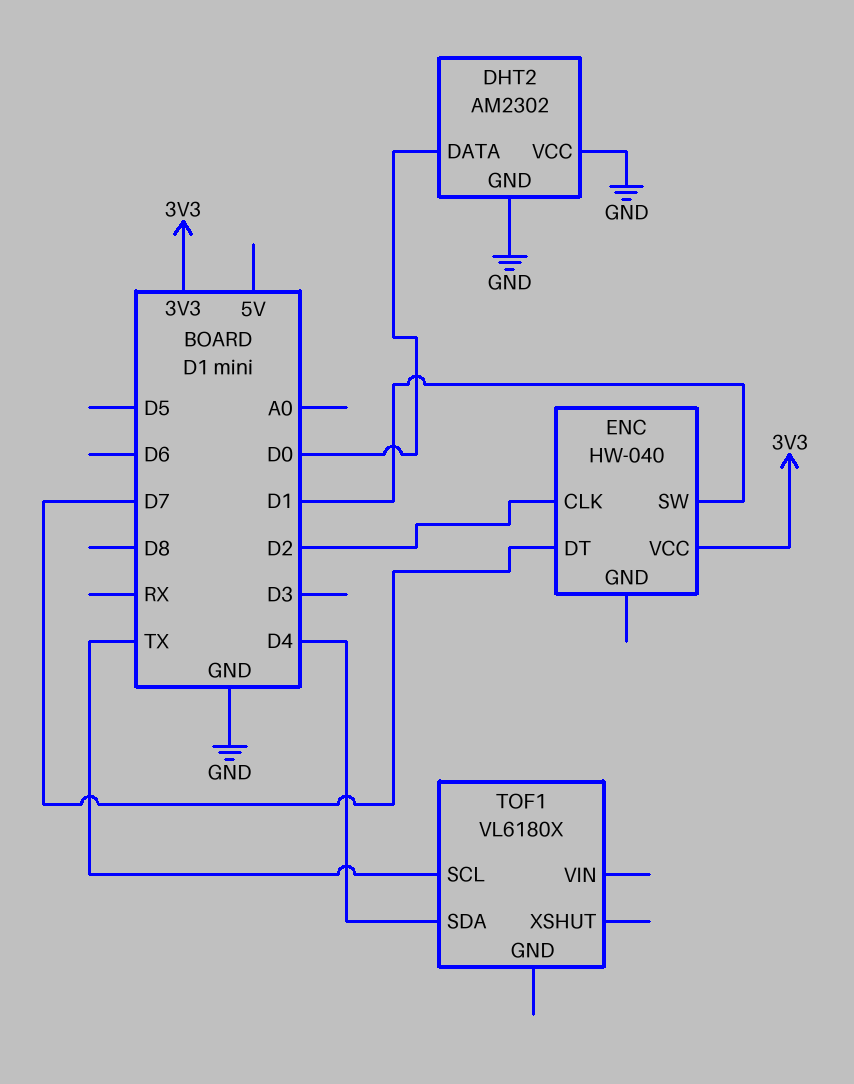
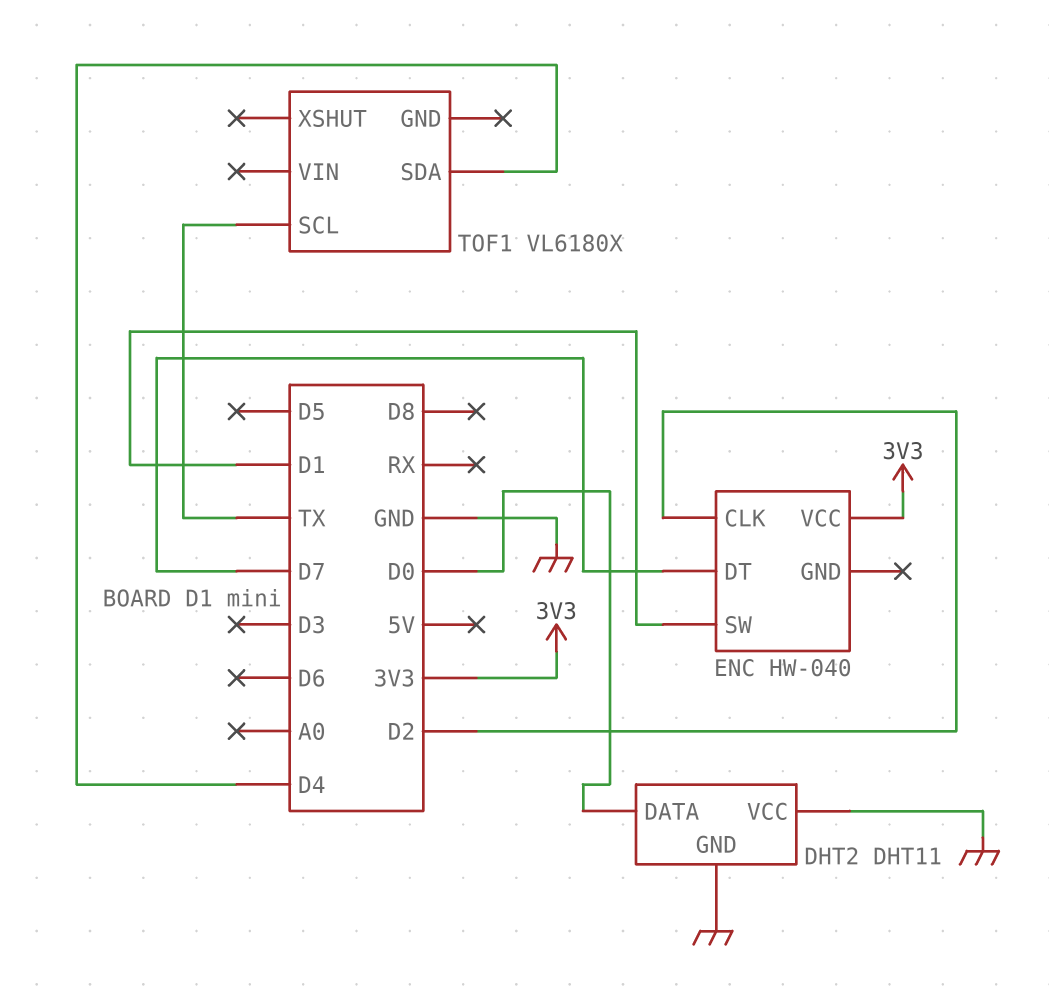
DHT2: AM2302 -> DHT11

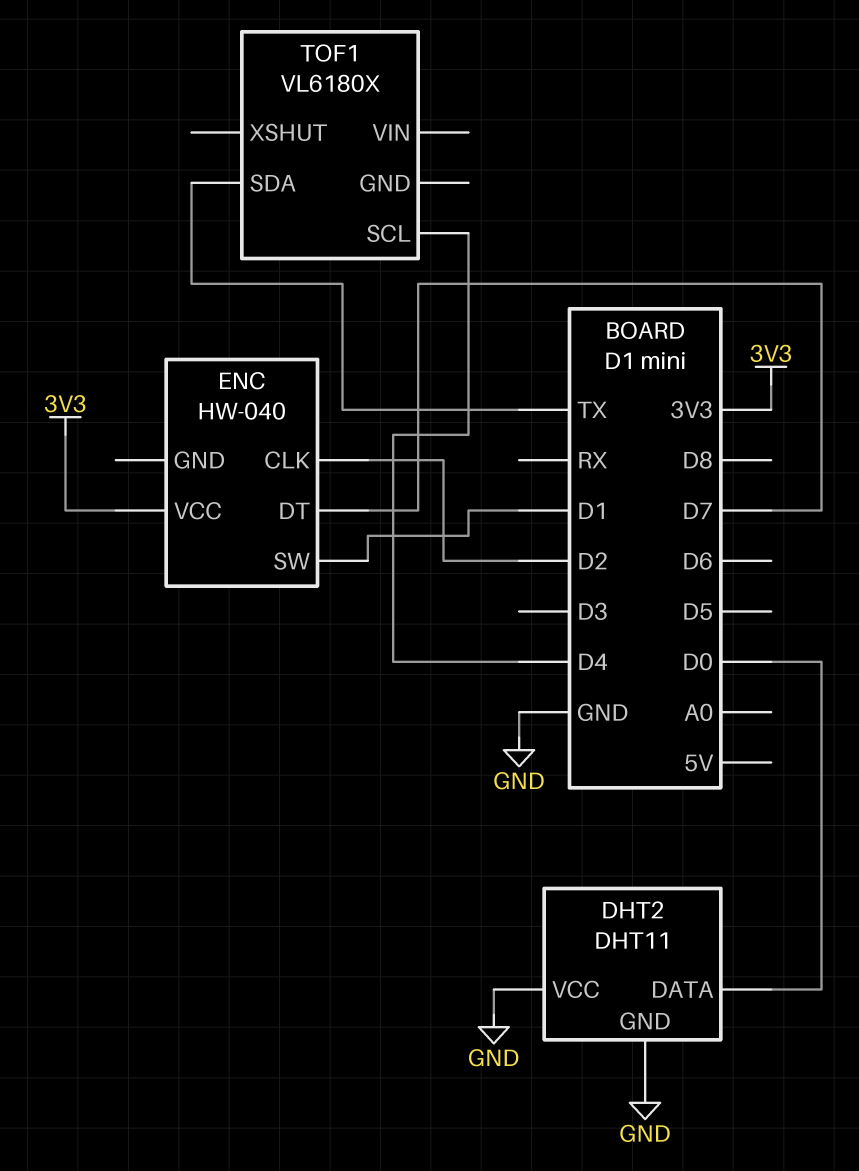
TOF1 pin SCL: TX -> D4
TOF1 pin SDA: D4 -> TX

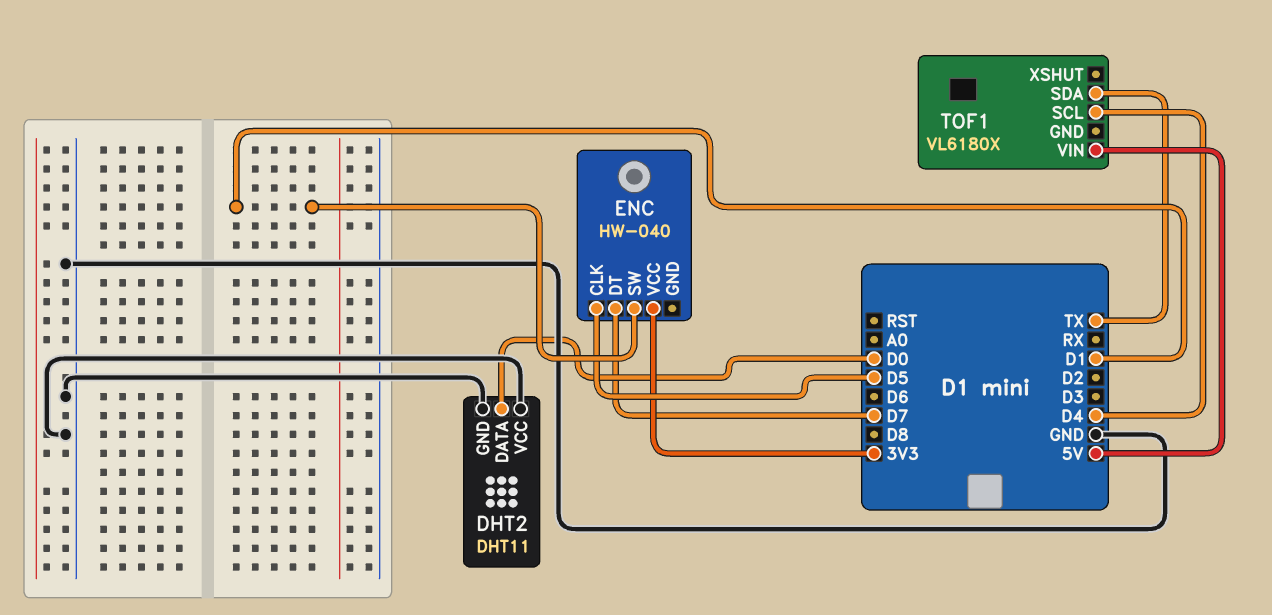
ENC pin CLK: D2 -> D5
TOF1 pin VIN: none -> 5V

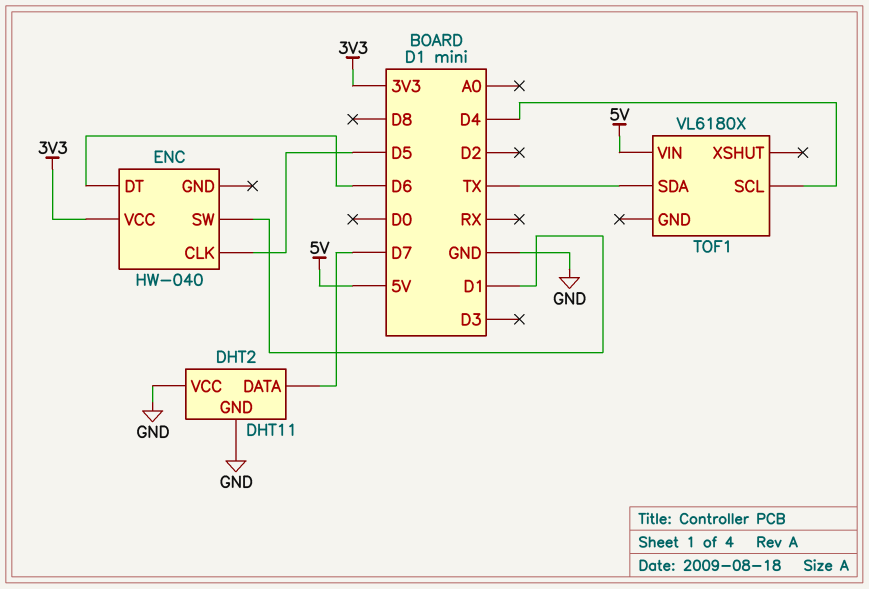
DHT2 pin DATA: D0 -> D7
ENC pin DT: D7 -> D6

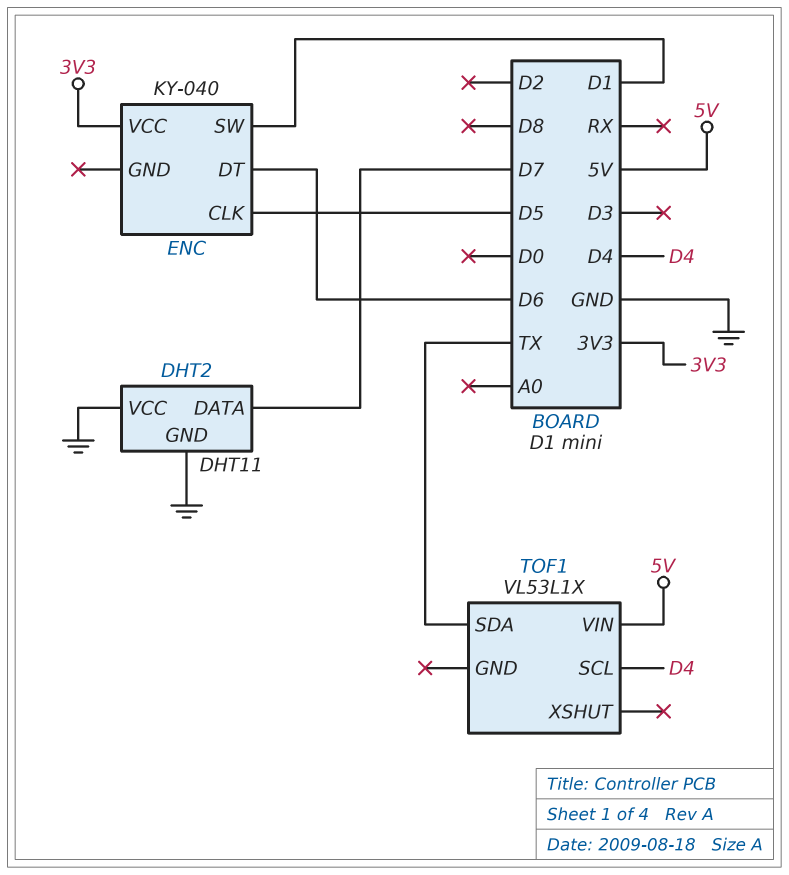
ENC: HW-040 -> KY-040
TOF1: VL6180X -> VL53L1X

